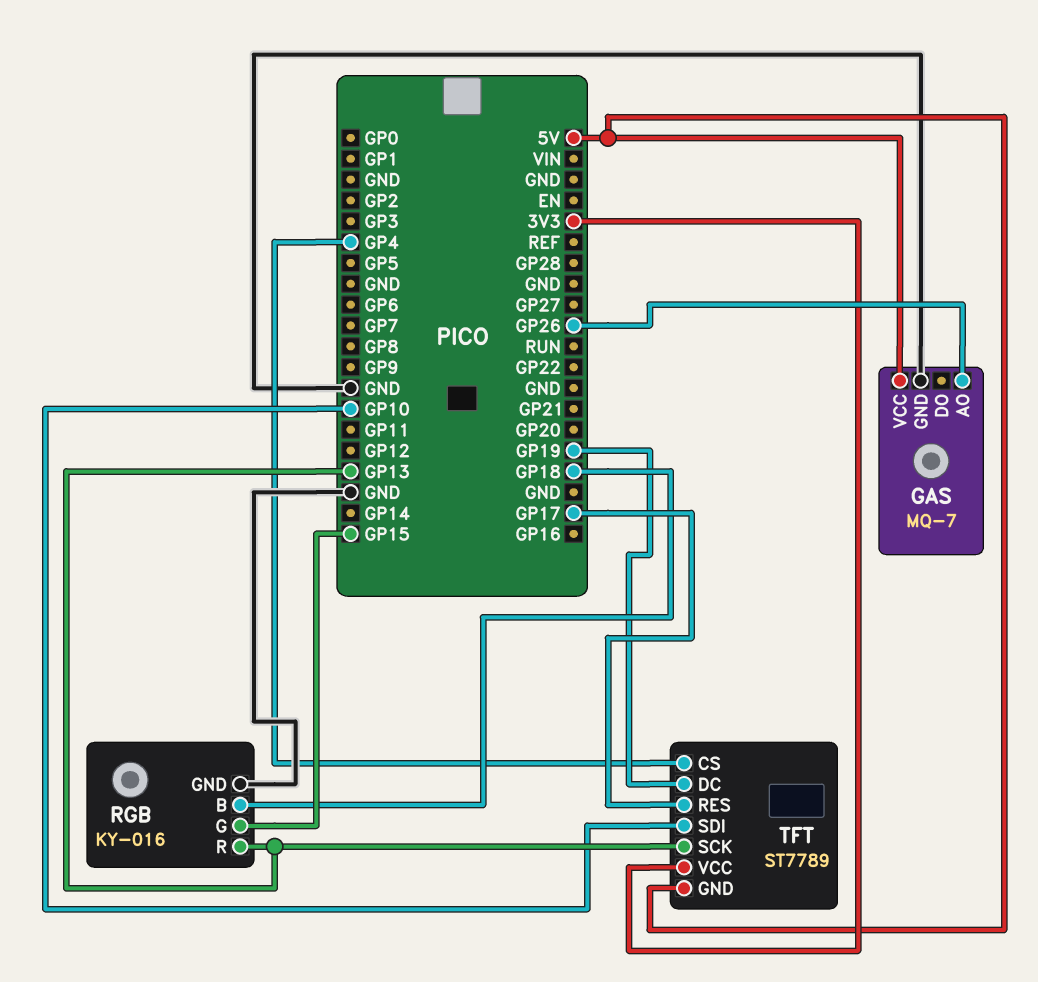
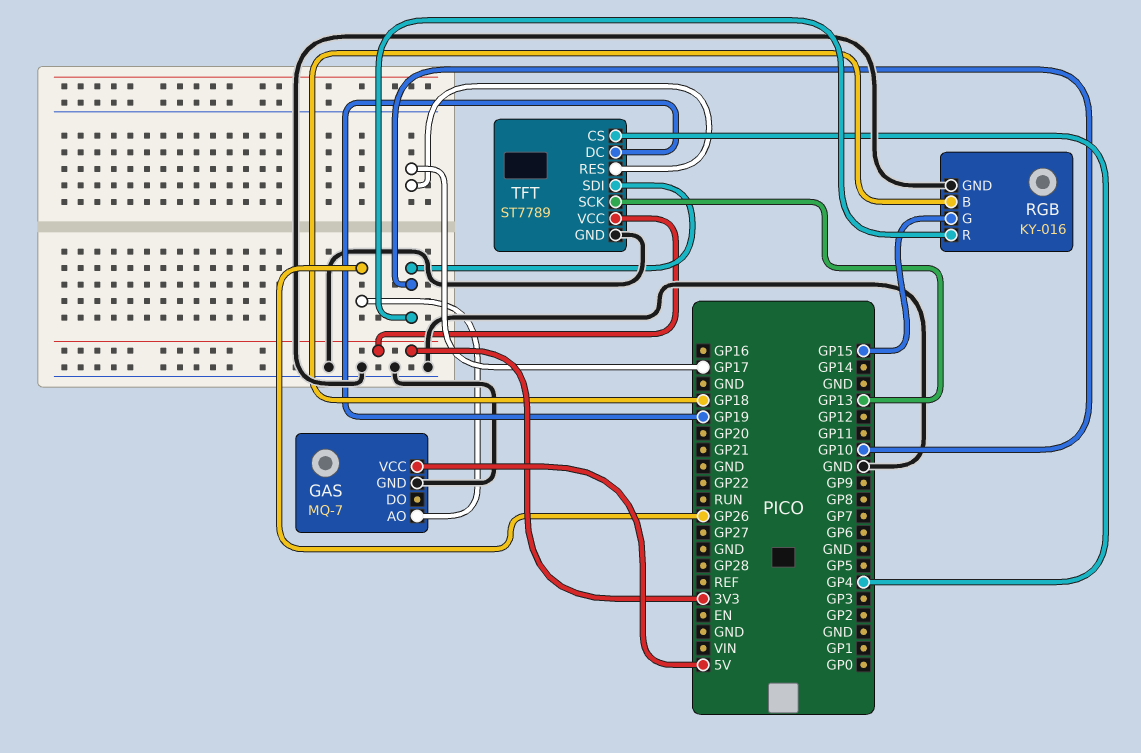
RGB pin R: GP13 -> GP10
TFT pin GND: 5V -> GND

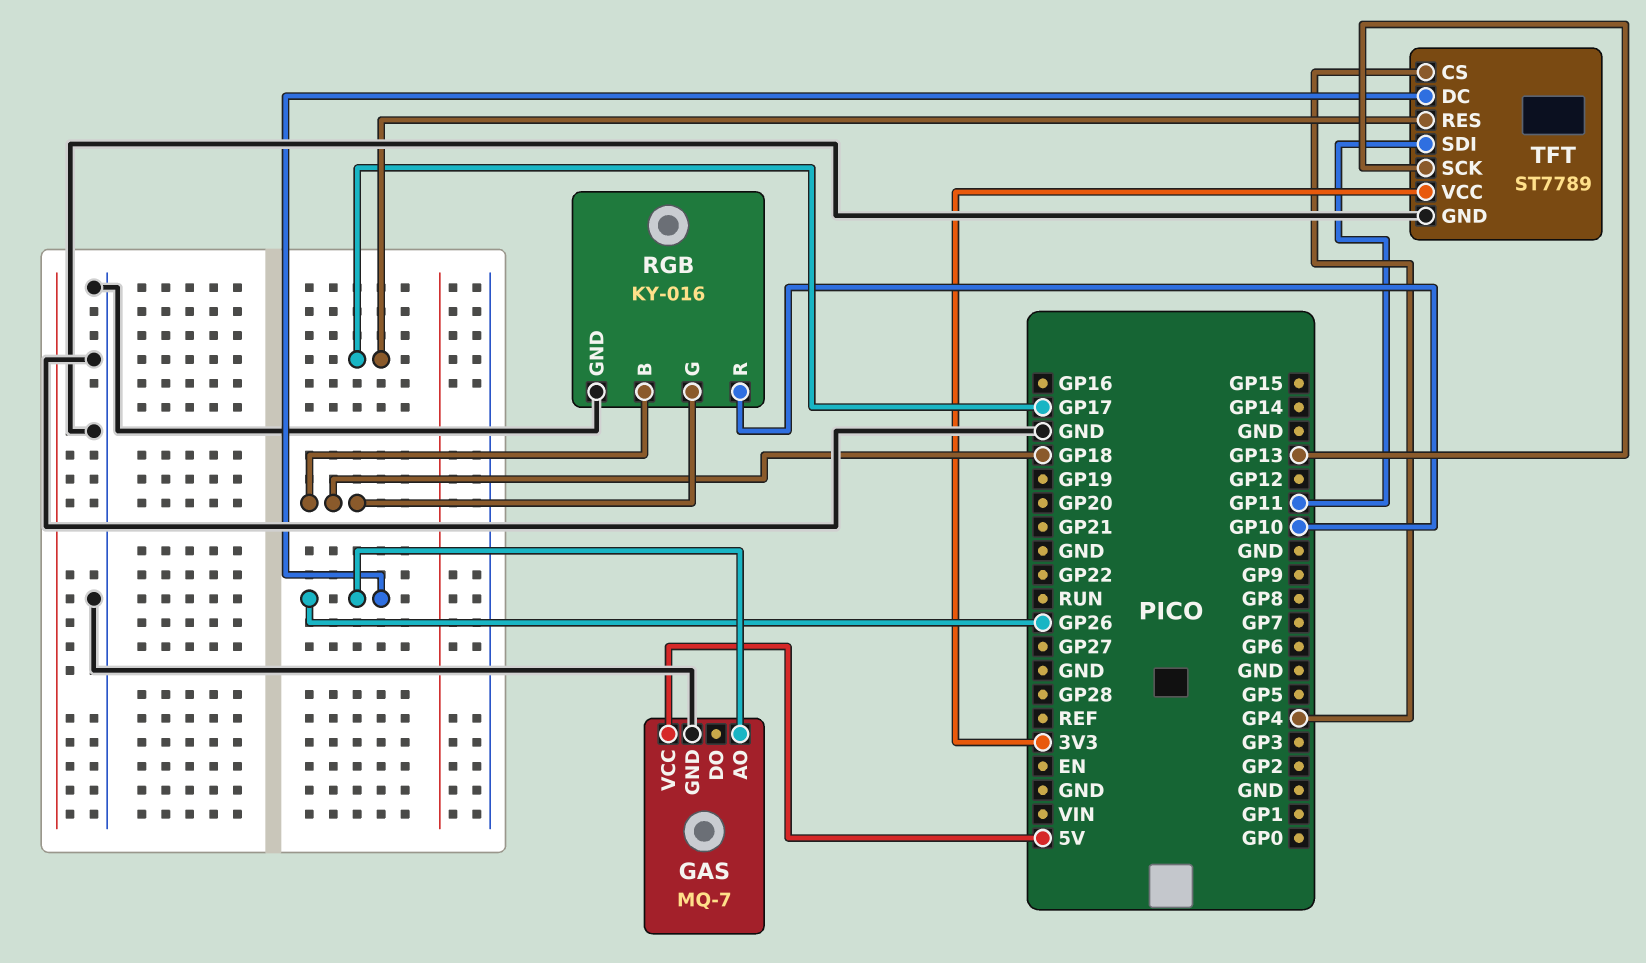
RGB pin G: GP15 -> GP18
TFT pin DC: GP19 -> GP26
TFT pin SDI: GP10 -> GP11

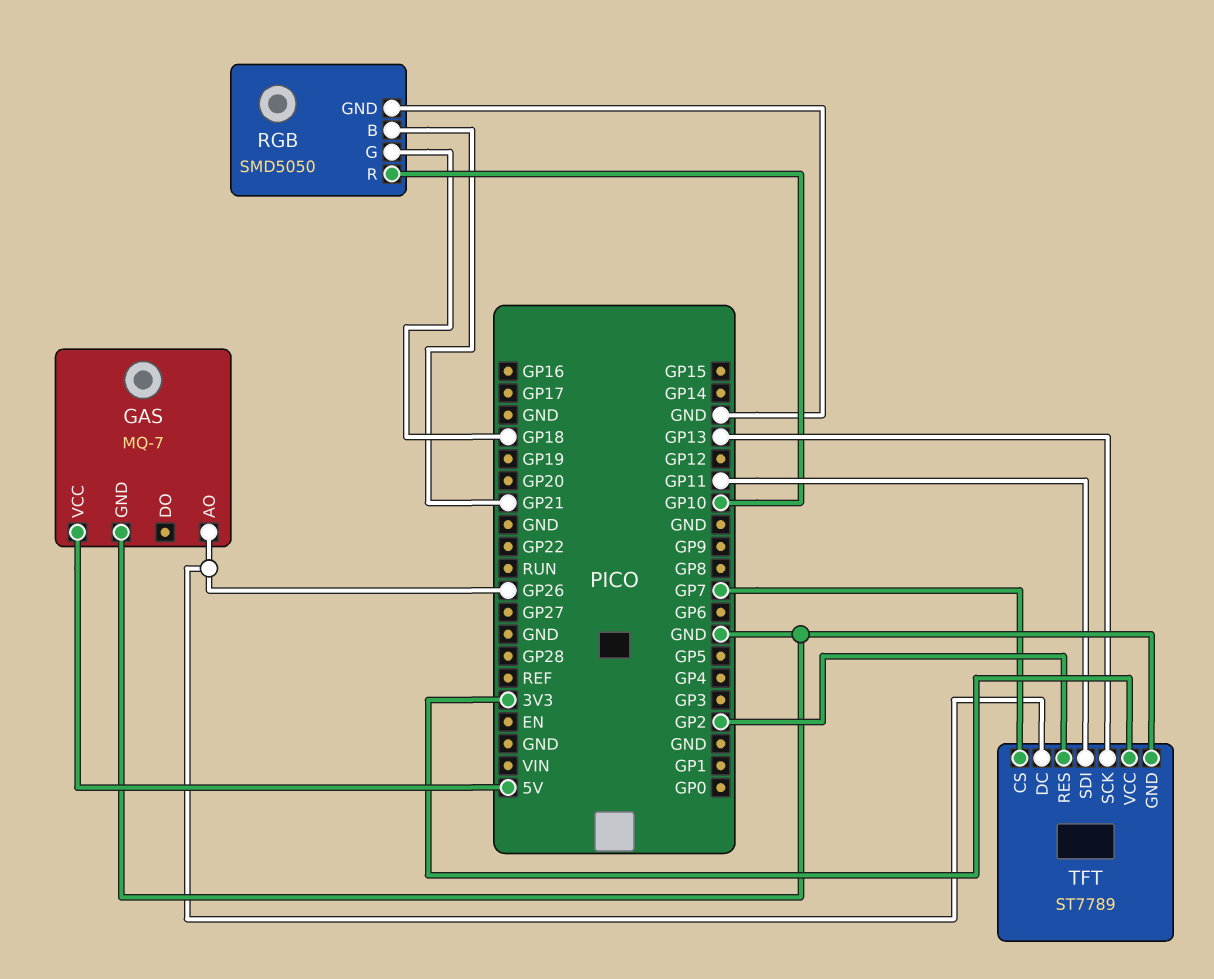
RGB: KY-016 -> SMD5050
RGB pin B: GP18 -> GP21
TFT pin CS: GP4 -> GP7
TFT pin RES: GP17 -> GP2

